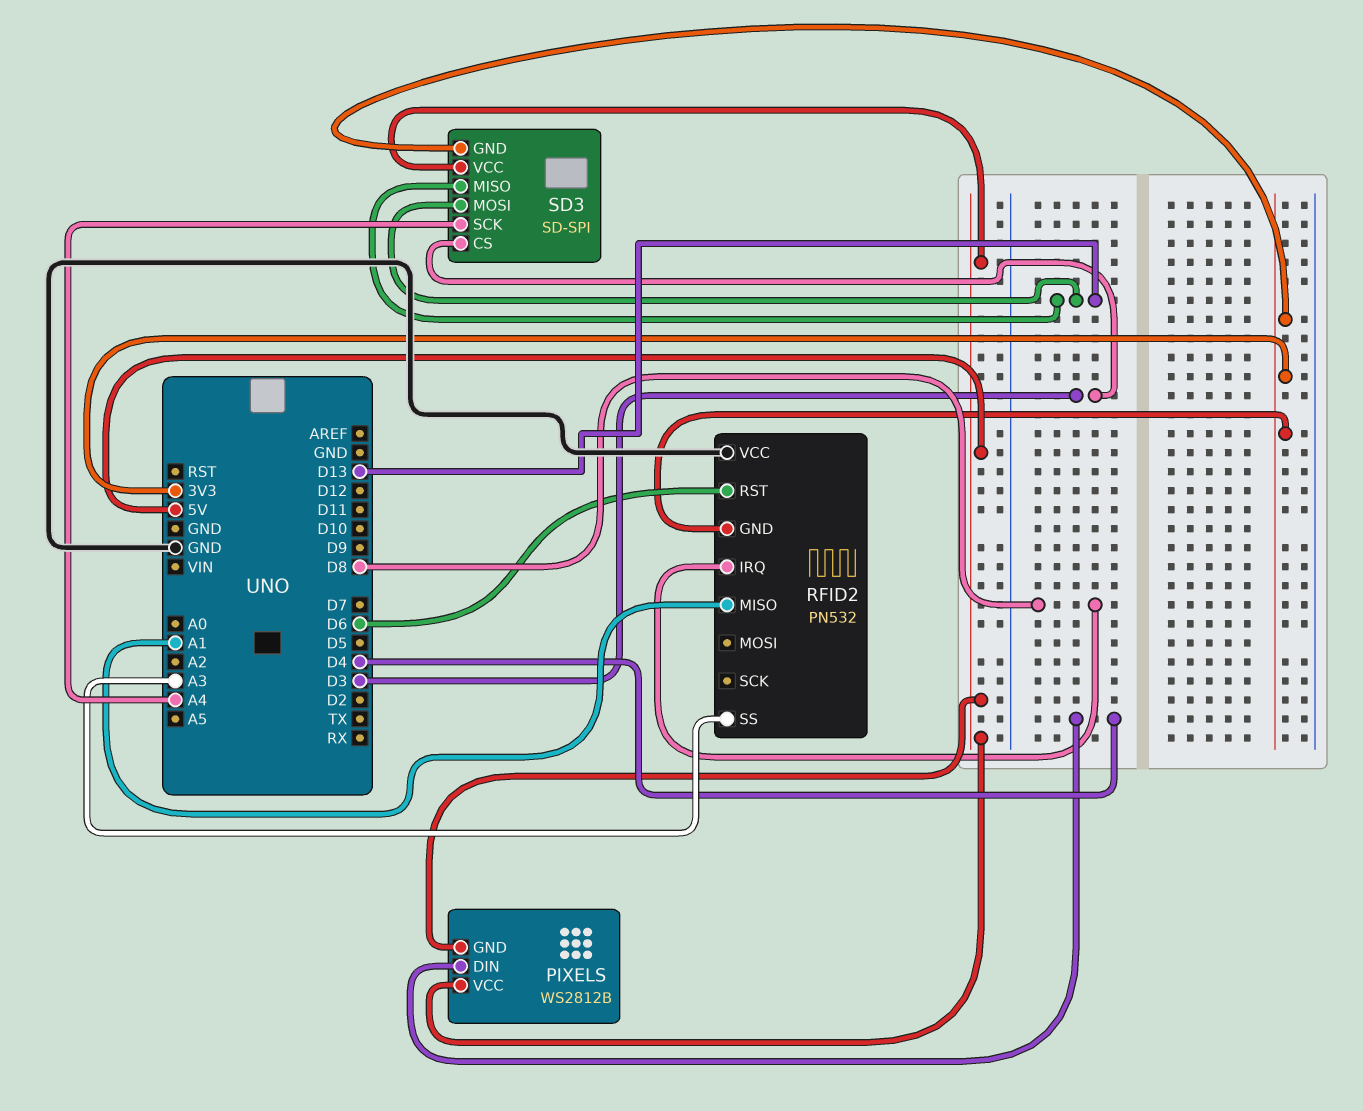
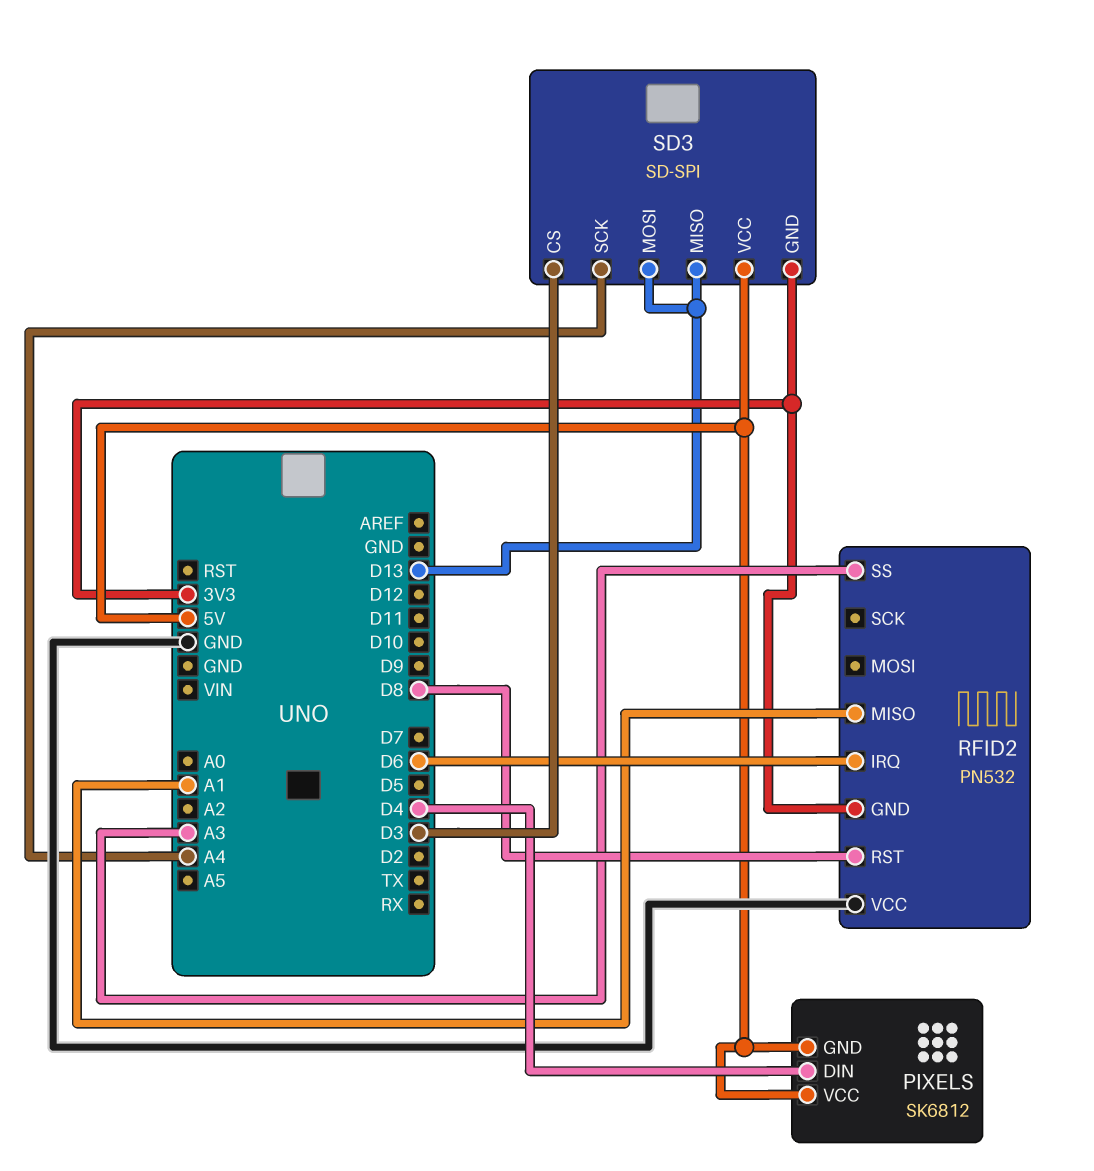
PIXELS: WS2812B -> SK6812
RFID2 pin IRQ: D8 -> D6
RFID2 pin RST: D6 -> D8

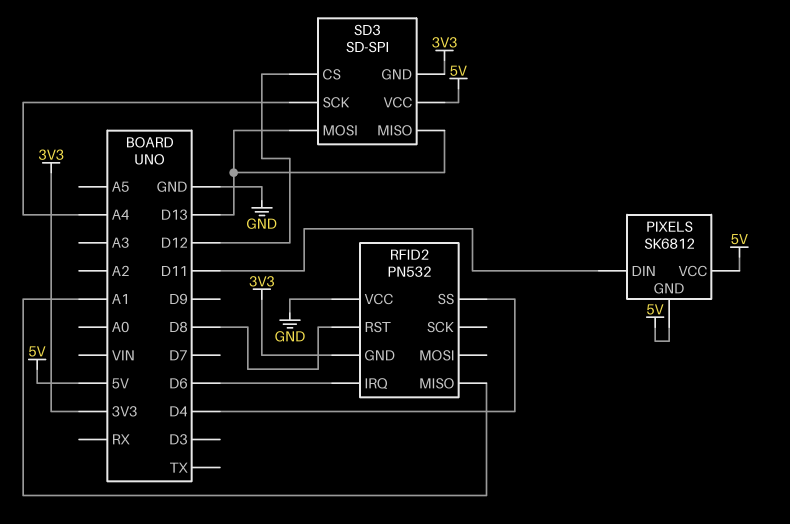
PIXELS pin DIN: D4 -> D11
RFID2 pin SS: A3 -> D4
SD3 pin CS: D3 -> D12

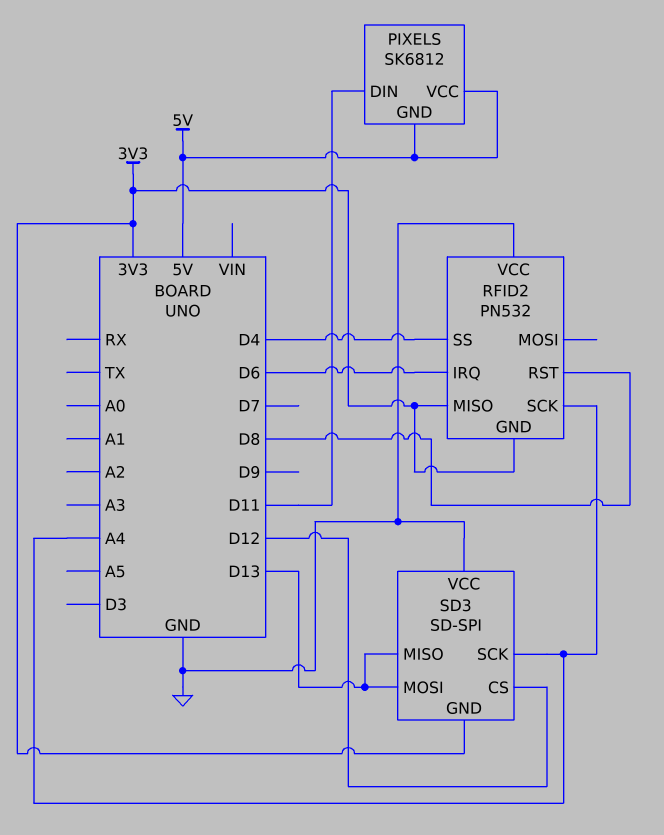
RFID2 pin MISO: A1 -> 3V3
RFID2 pin SCK: none -> A4
SD3 pin VCC: 5V -> GND

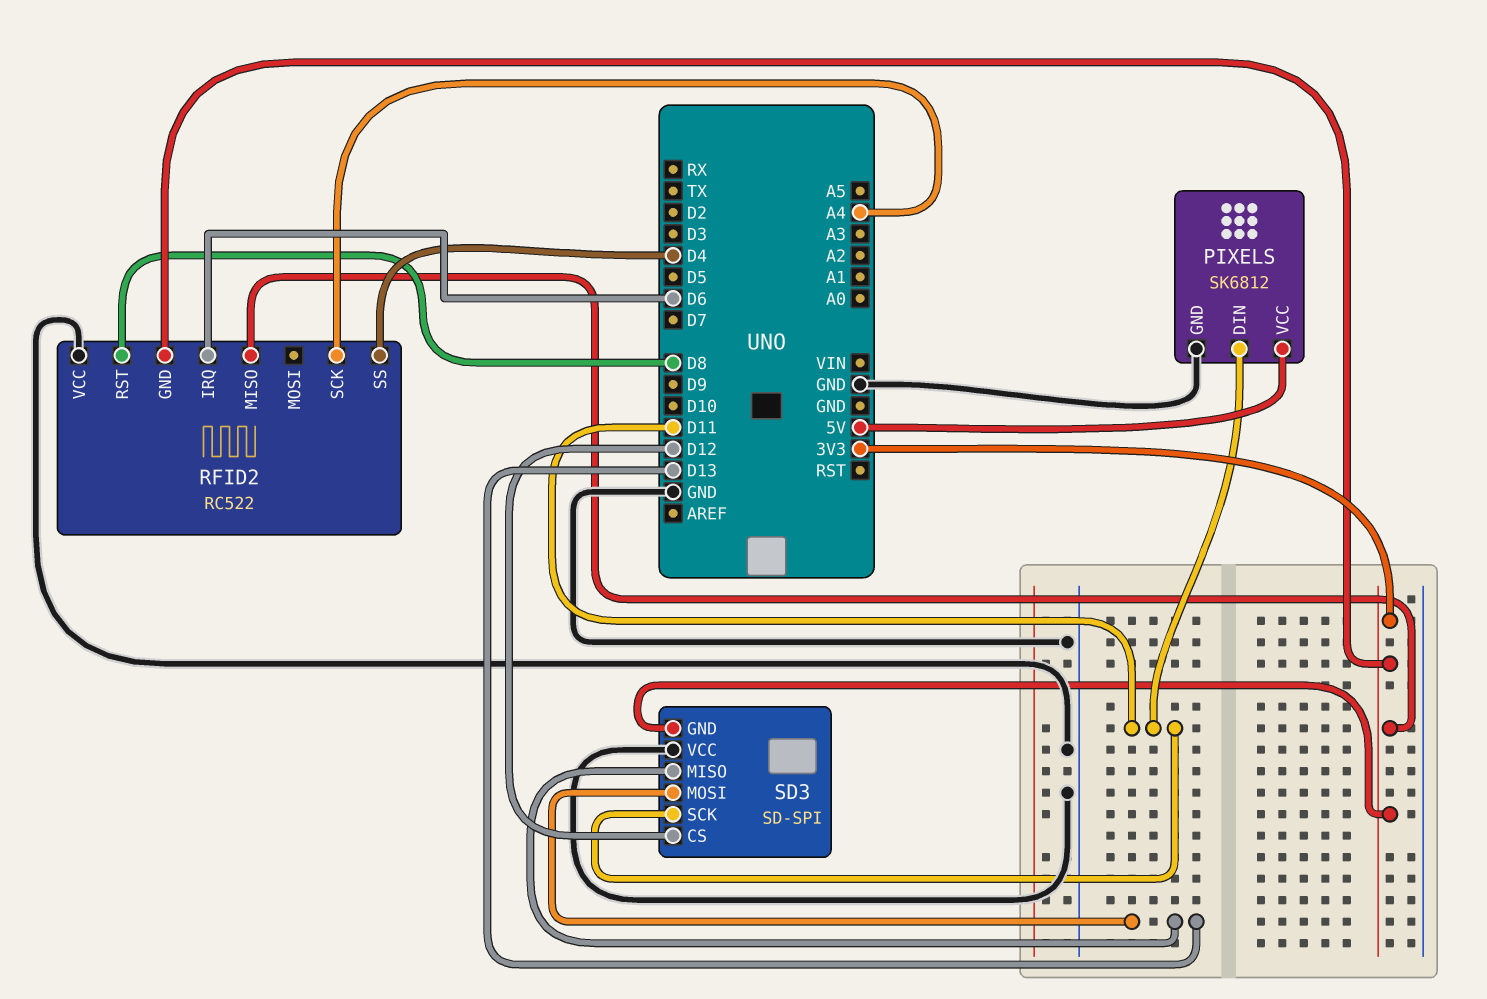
PIXELS pin GND: 5V -> GND
RFID2: PN532 -> RC522
SD3 pin SCK: A4 -> D11

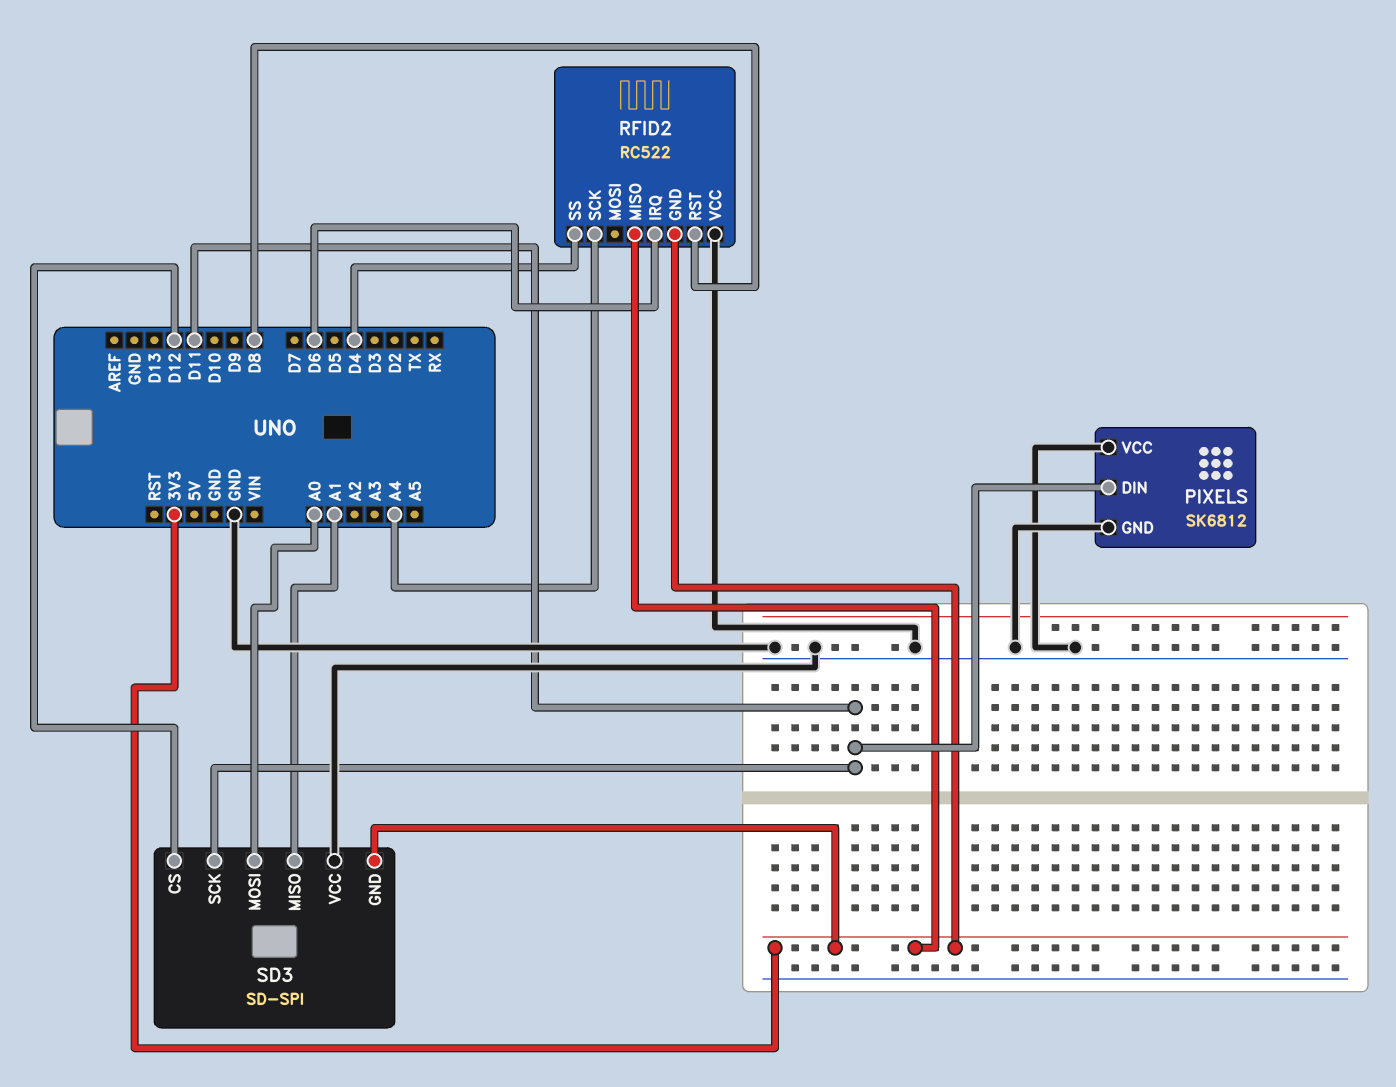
PIXELS pin VCC: 5V -> GND
SD3 pin MISO: D13 -> A1
SD3 pin MOSI: D13 -> A0

